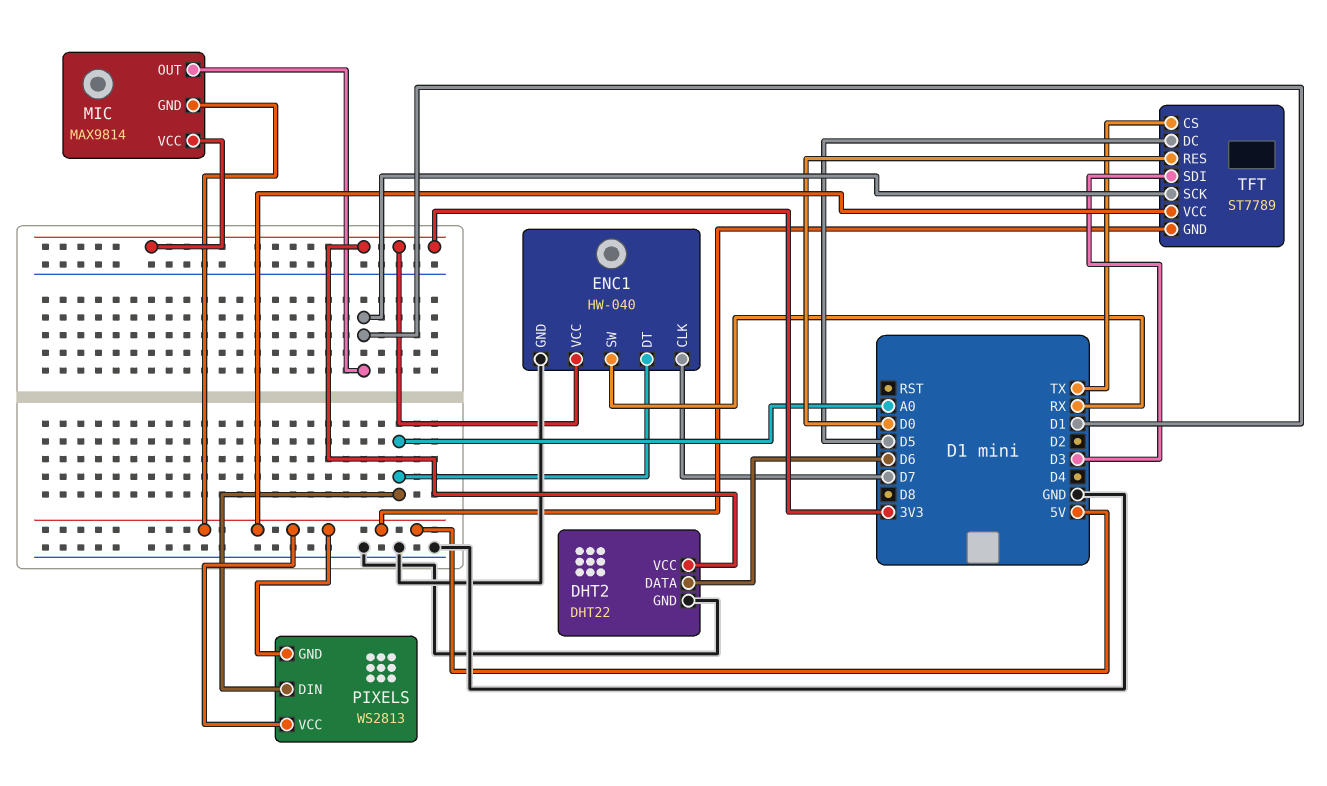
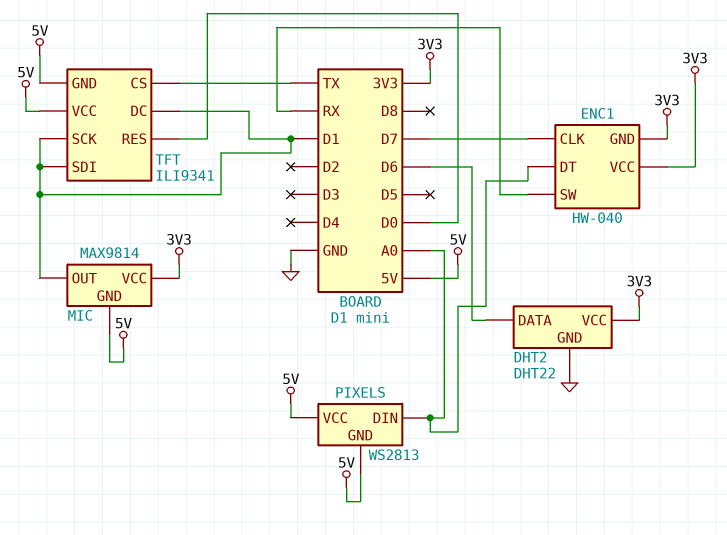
ENC1 pin GND: GND -> 3V3
TFT: ST7789 -> ILI9341
TFT pin DC: D5 -> D1
TFT pin SDI: D3 -> D1

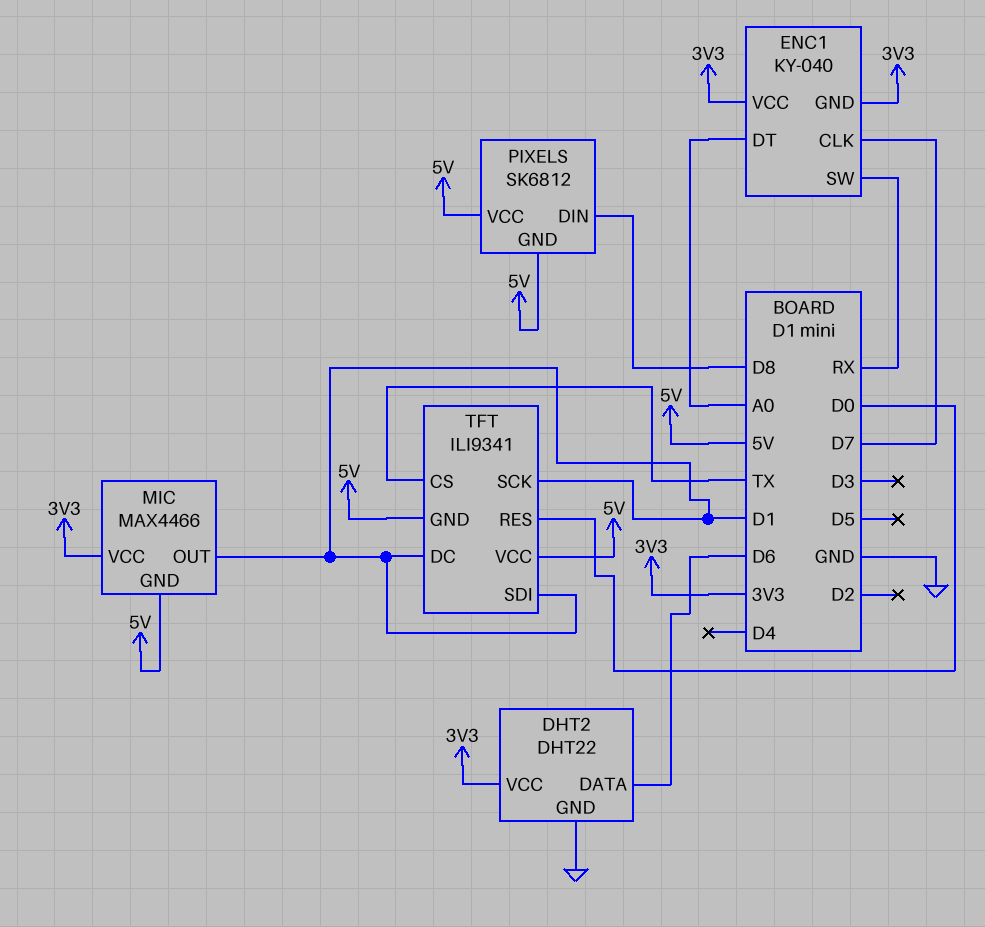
ENC1: HW-040 -> KY-040
MIC: MAX9814 -> MAX4466
PIXELS: WS2813 -> SK6812
PIXELS pin DIN: A0 -> D8

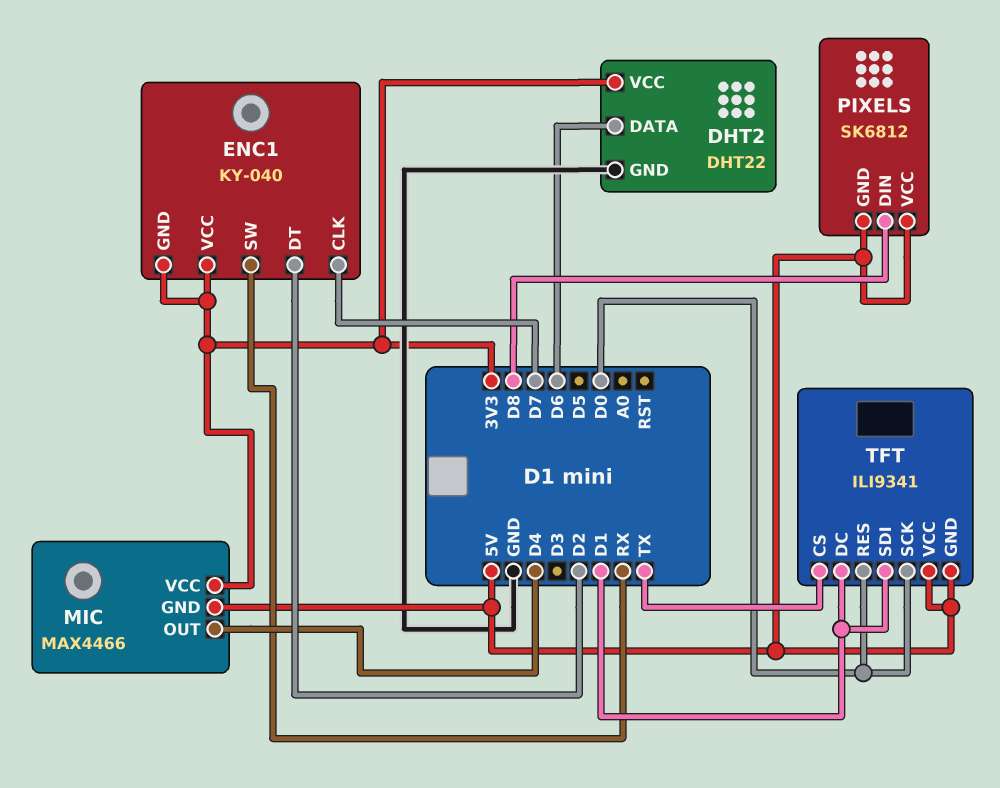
ENC1 pin DT: A0 -> D2
MIC pin OUT: D1 -> D4
TFT pin SCK: D1 -> D0

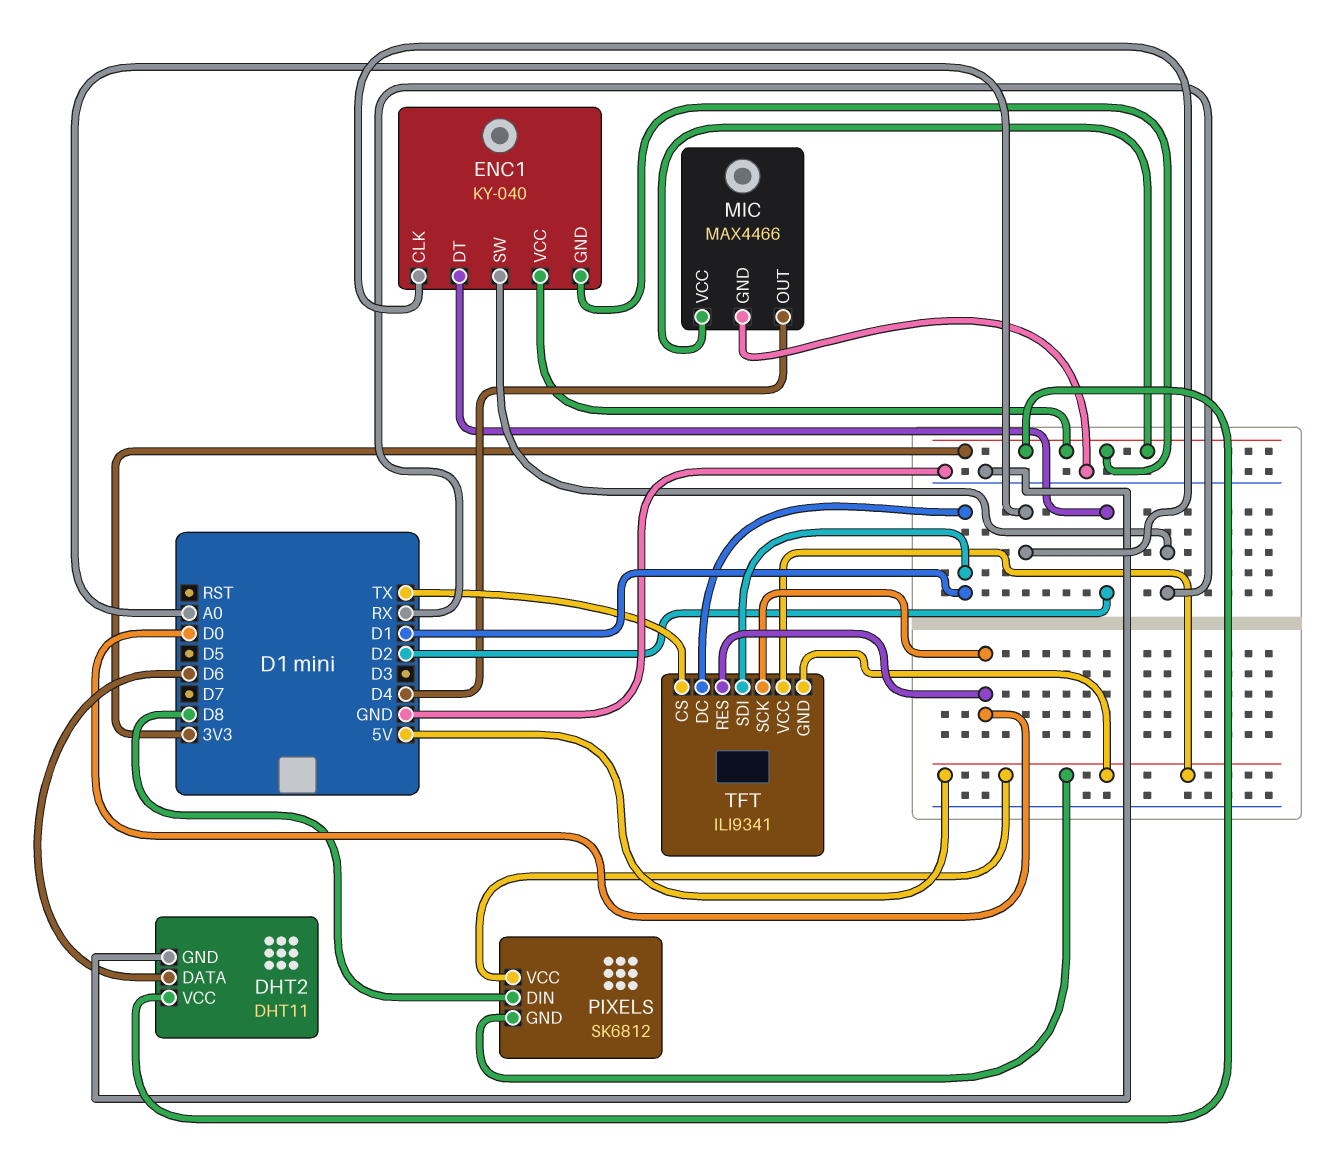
DHT2: DHT22 -> DHT11
ENC1 pin CLK: D7 -> A0
MIC pin GND: 5V -> GND

